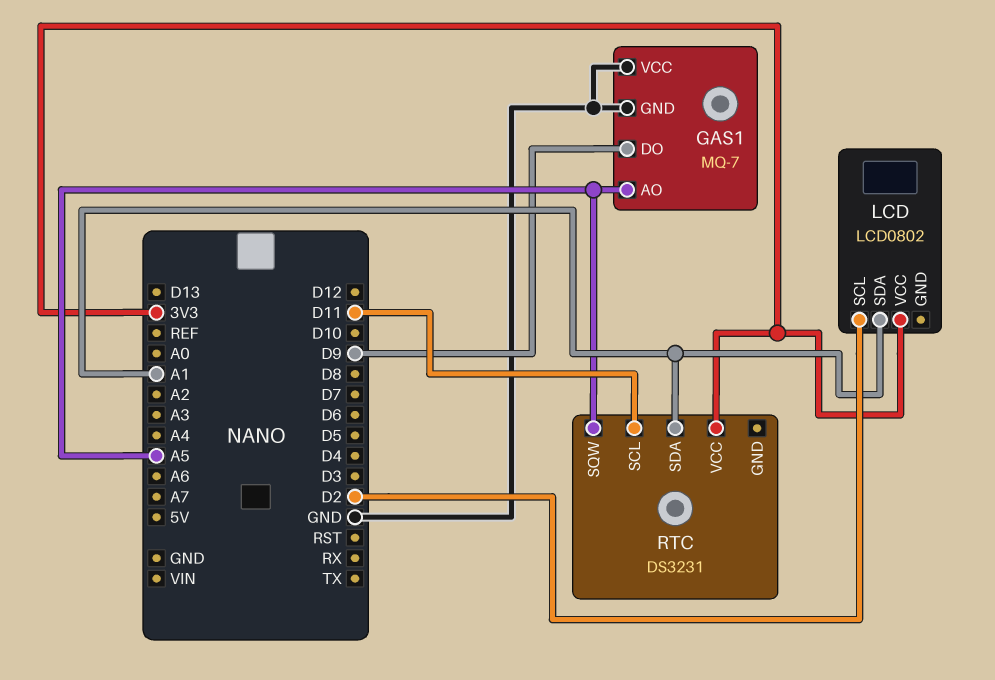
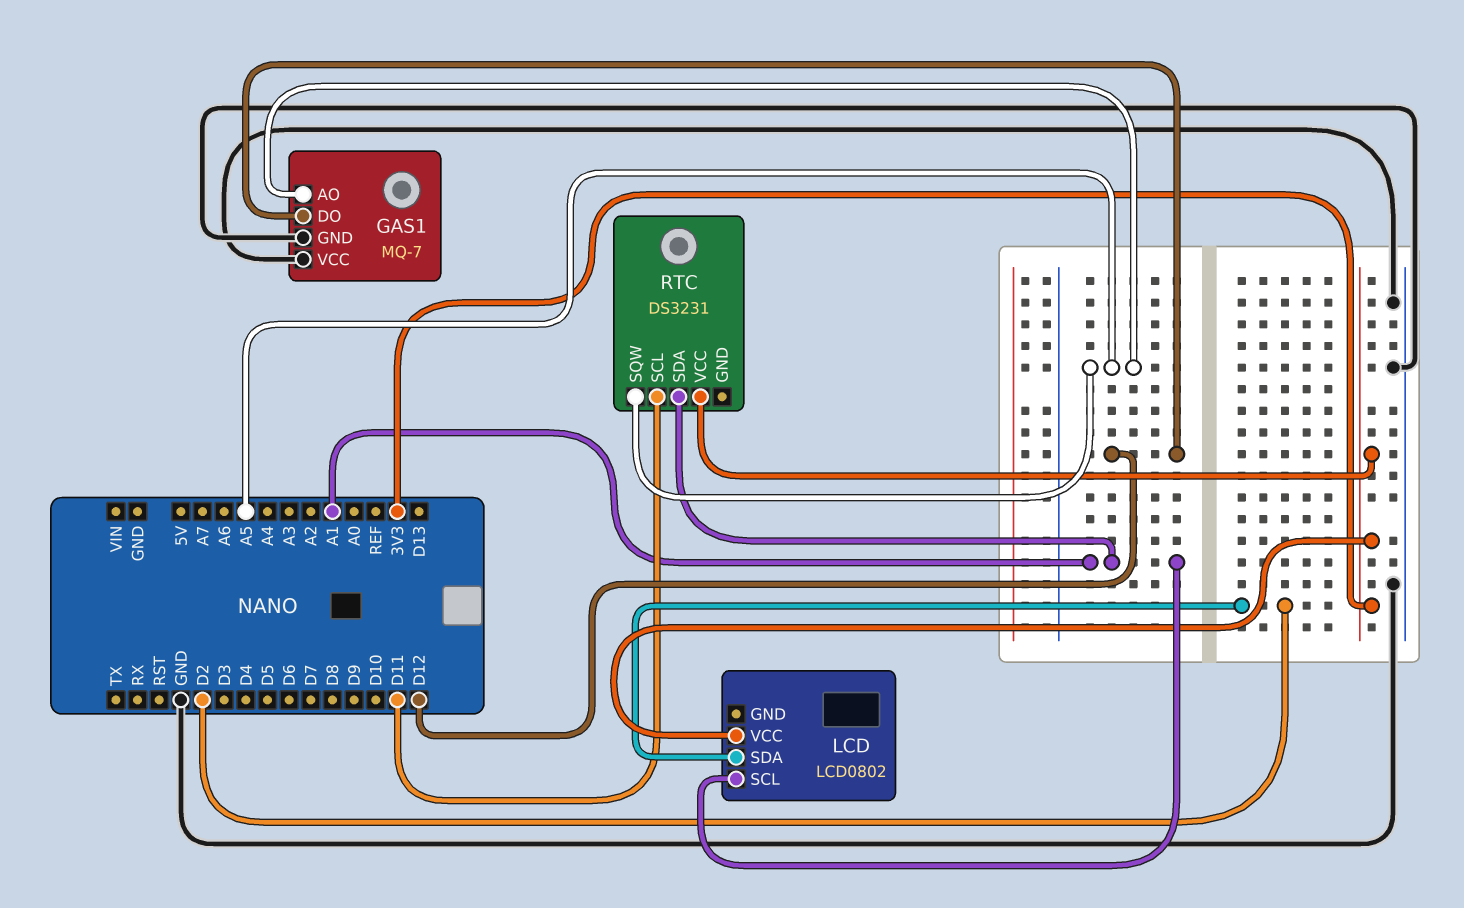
GAS1 pin DO: D9 -> D12
LCD pin SCL: D2 -> A1
LCD pin SDA: A1 -> D2

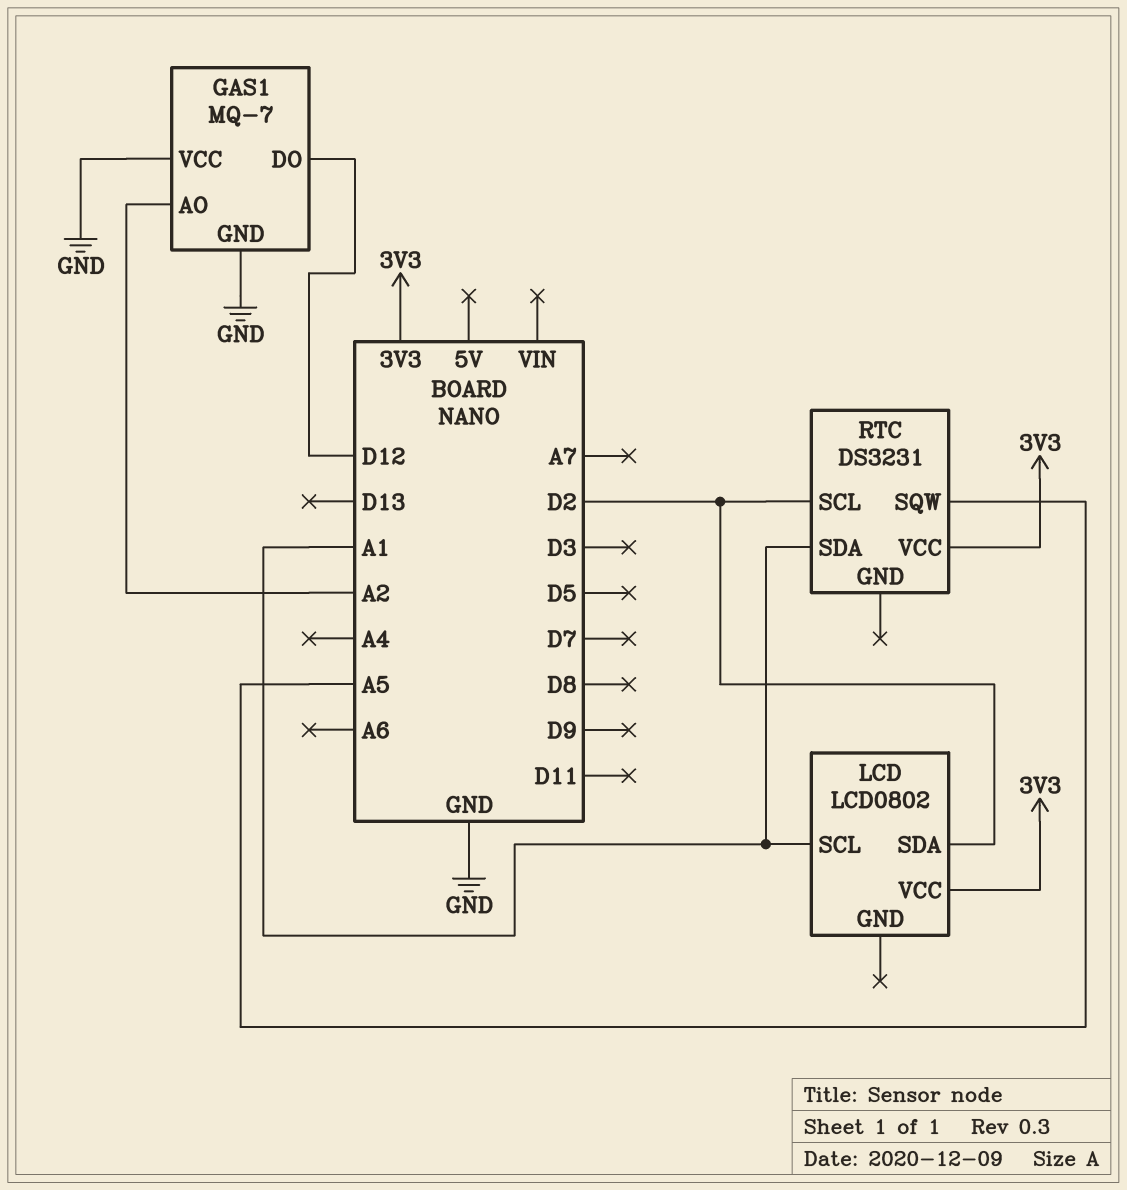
GAS1 pin AO: A5 -> A2
RTC pin SCL: D11 -> D2

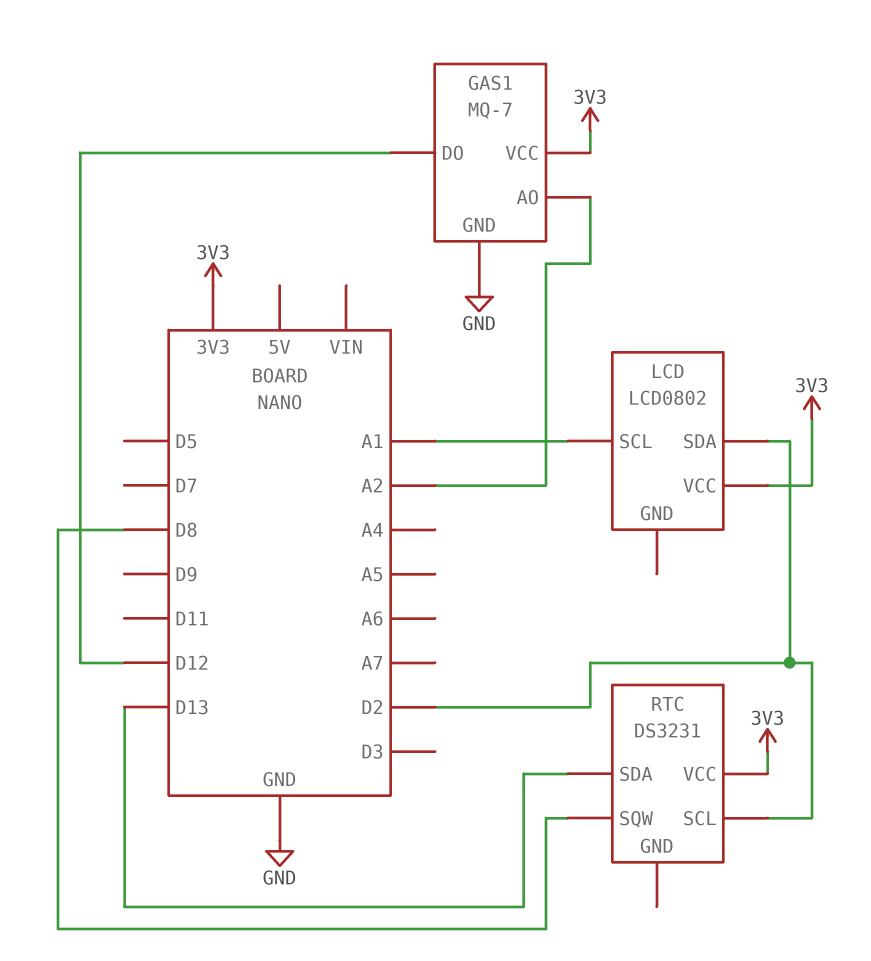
GAS1 pin VCC: GND -> 3V3
RTC pin SDA: A1 -> D13
RTC pin SQW: A5 -> D8

